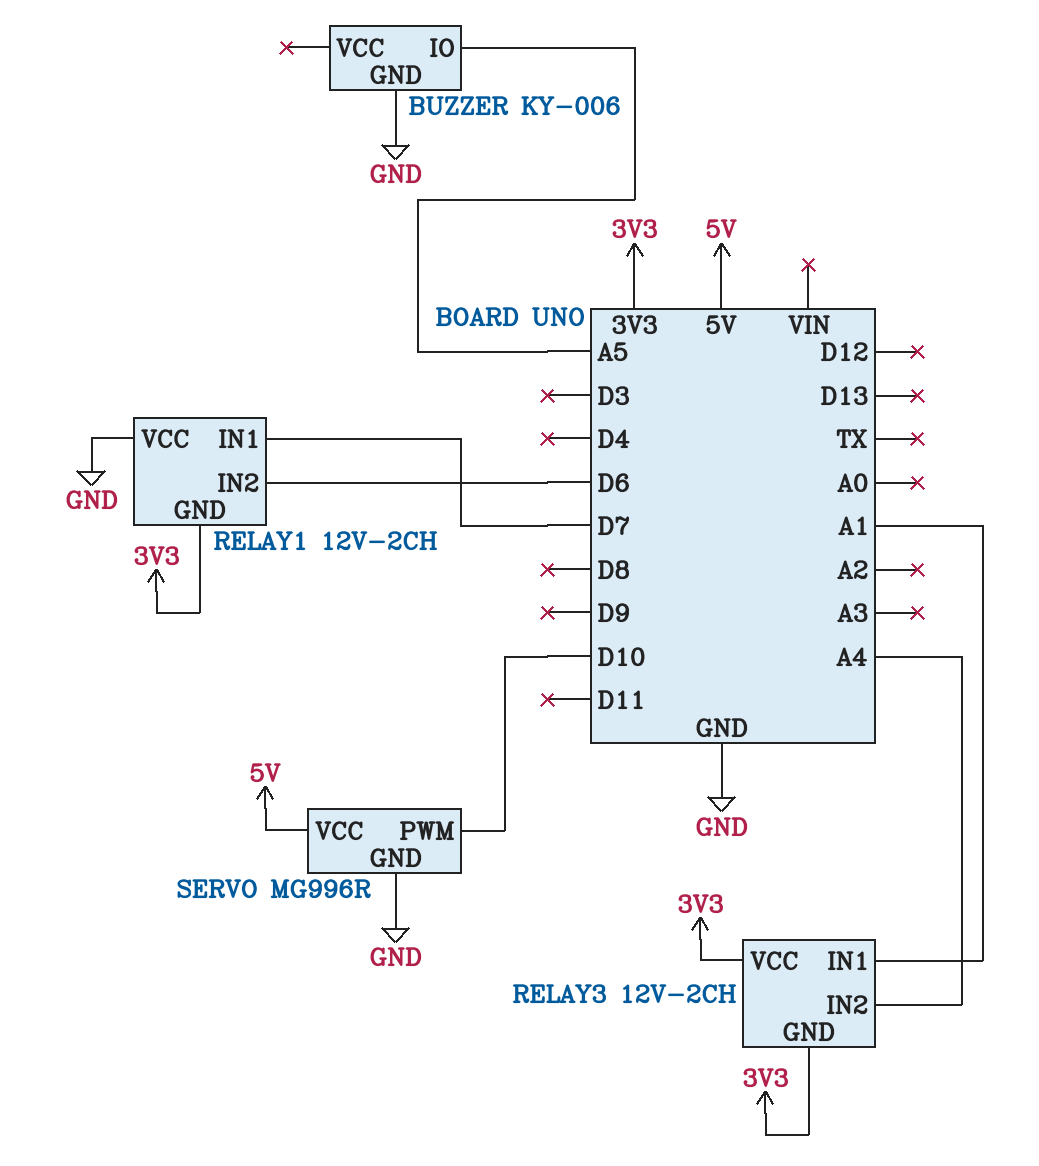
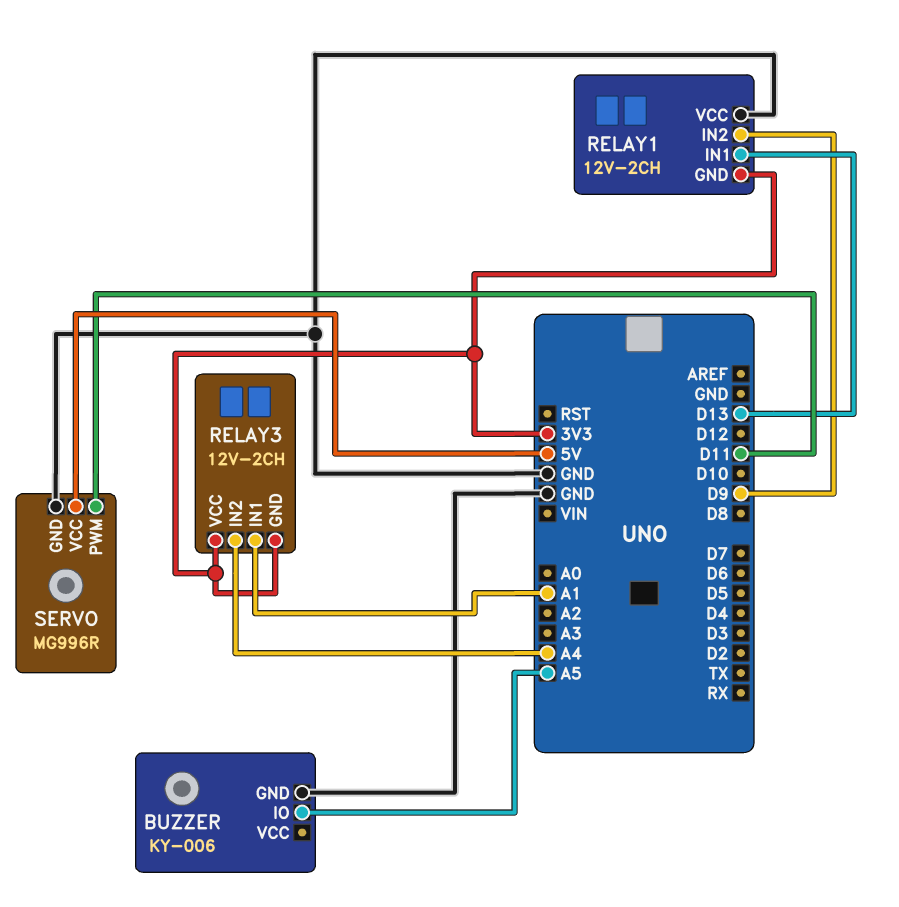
RELAY1 pin IN1: D7 -> D13
RELAY1 pin IN2: D6 -> D9
SERVO pin PWM: D10 -> D11

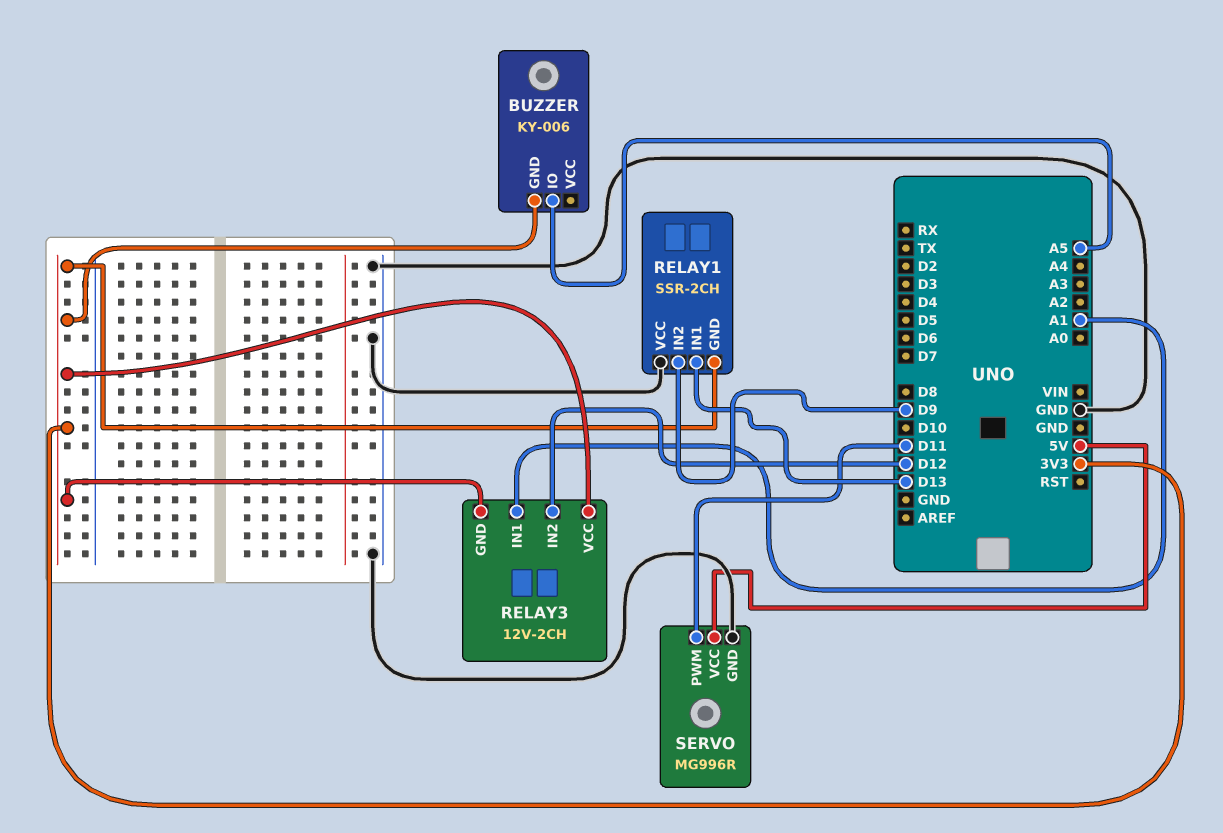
BUZZER pin GND: GND -> 3V3
RELAY1: 12V-2CH -> SSR-2CH
RELAY3 pin IN2: A4 -> D12

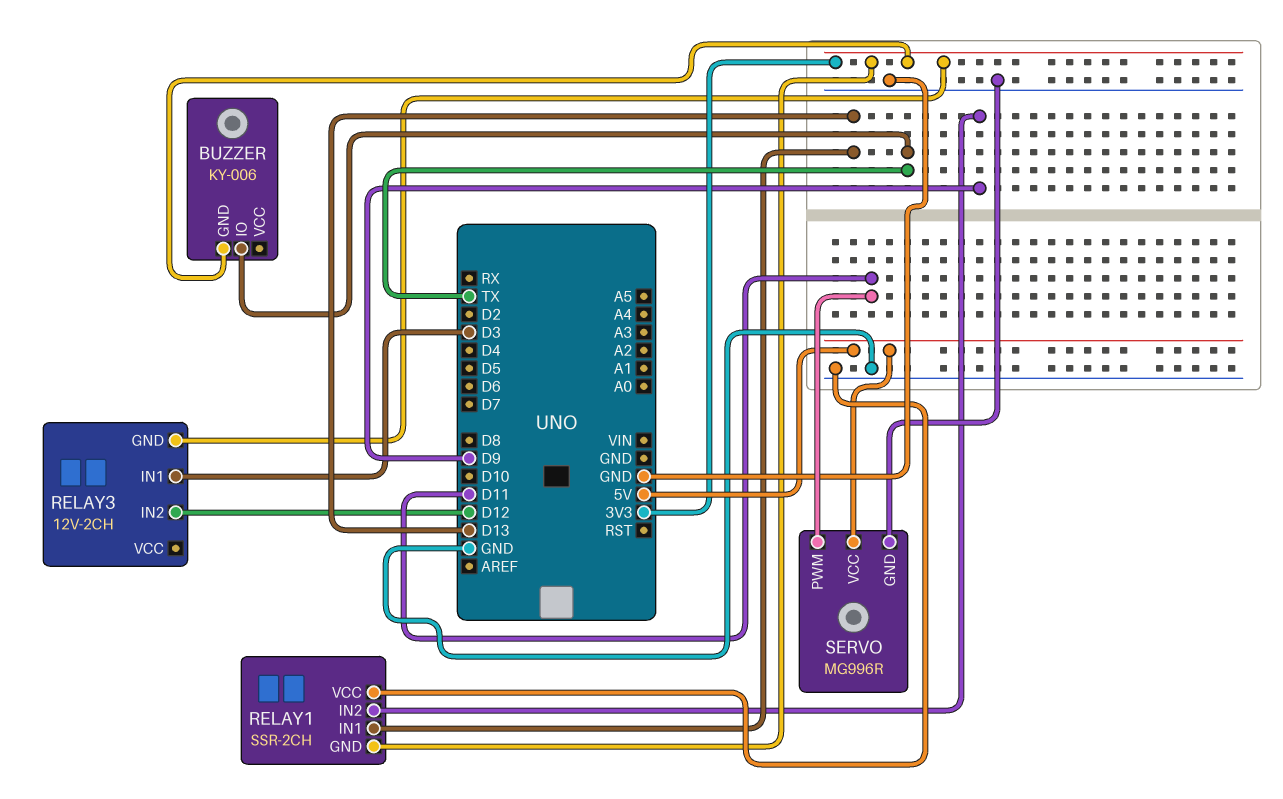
BUZZER pin IO: A5 -> TX
RELAY3 pin IN1: A1 -> D3
RELAY3 pin VCC: 3V3 -> none

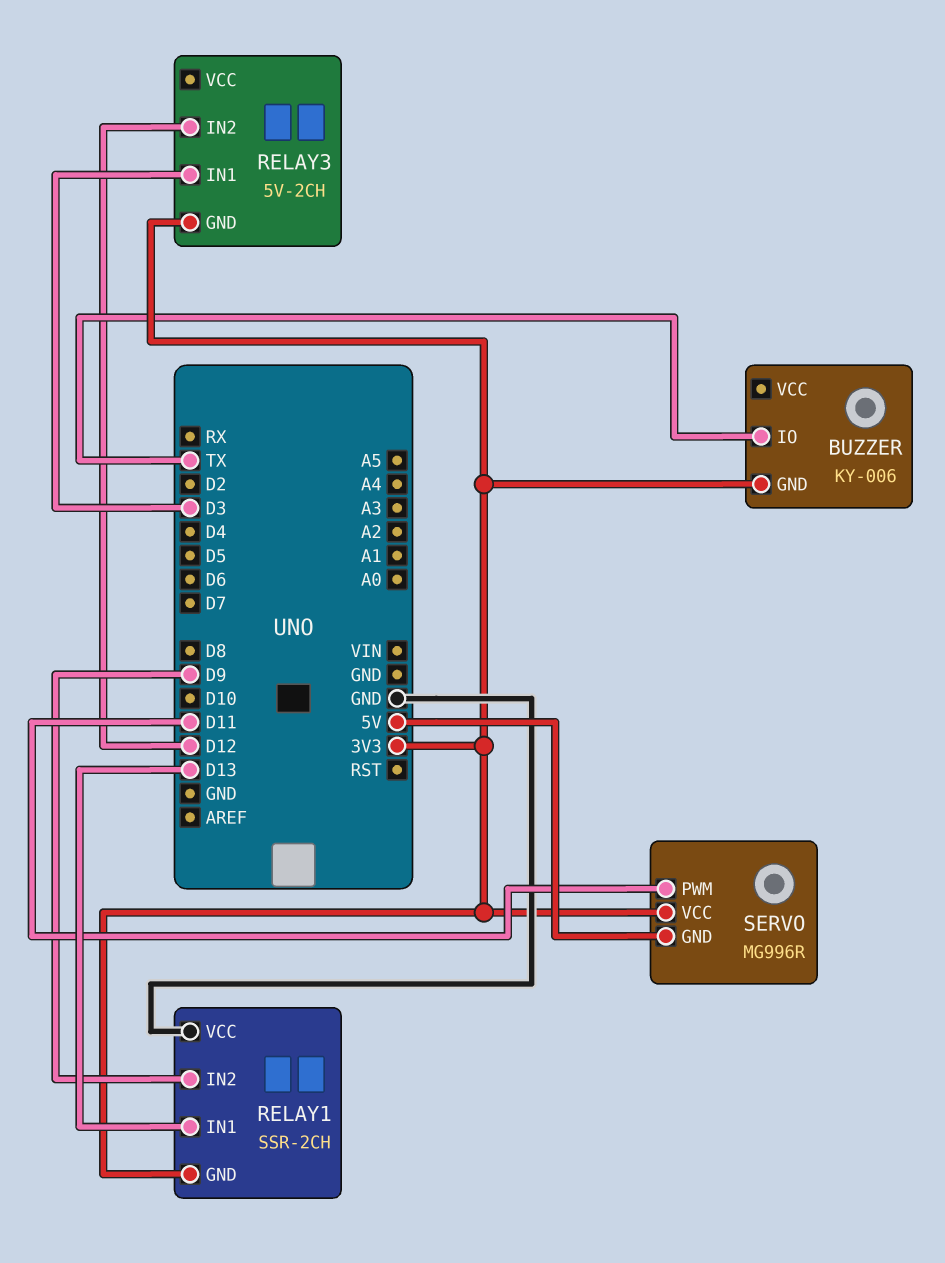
RELAY3: 12V-2CH -> 5V-2CH
SERVO pin GND: GND -> 5V
SERVO pin VCC: 5V -> 3V3

